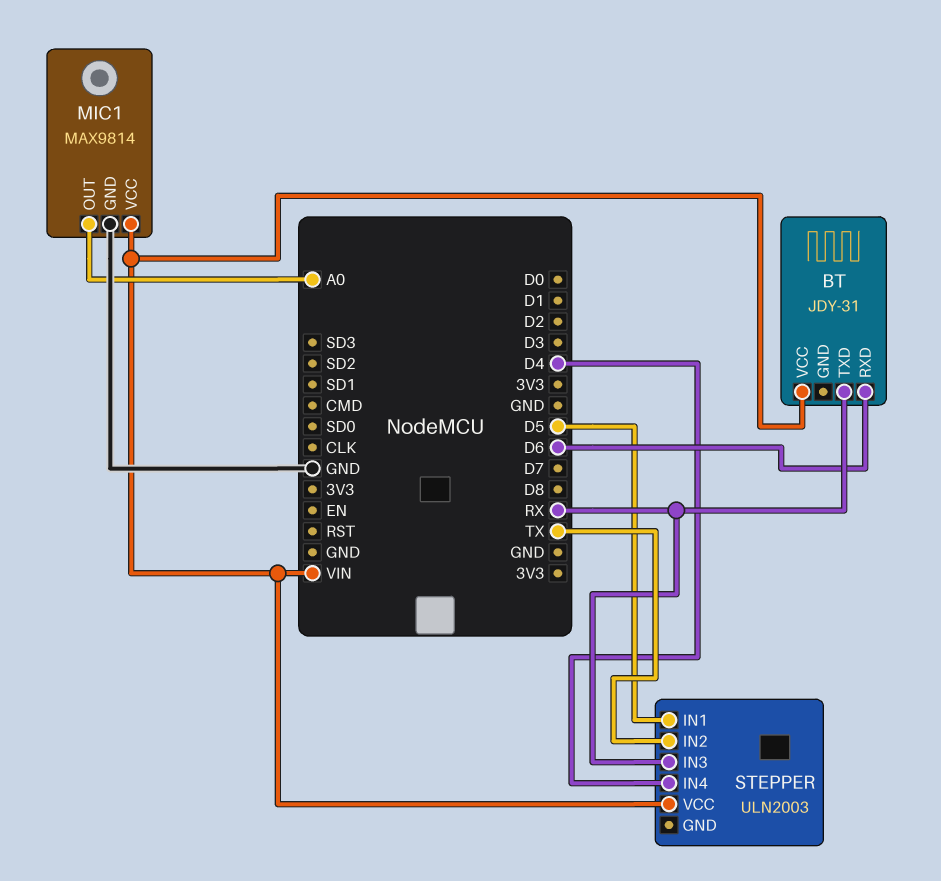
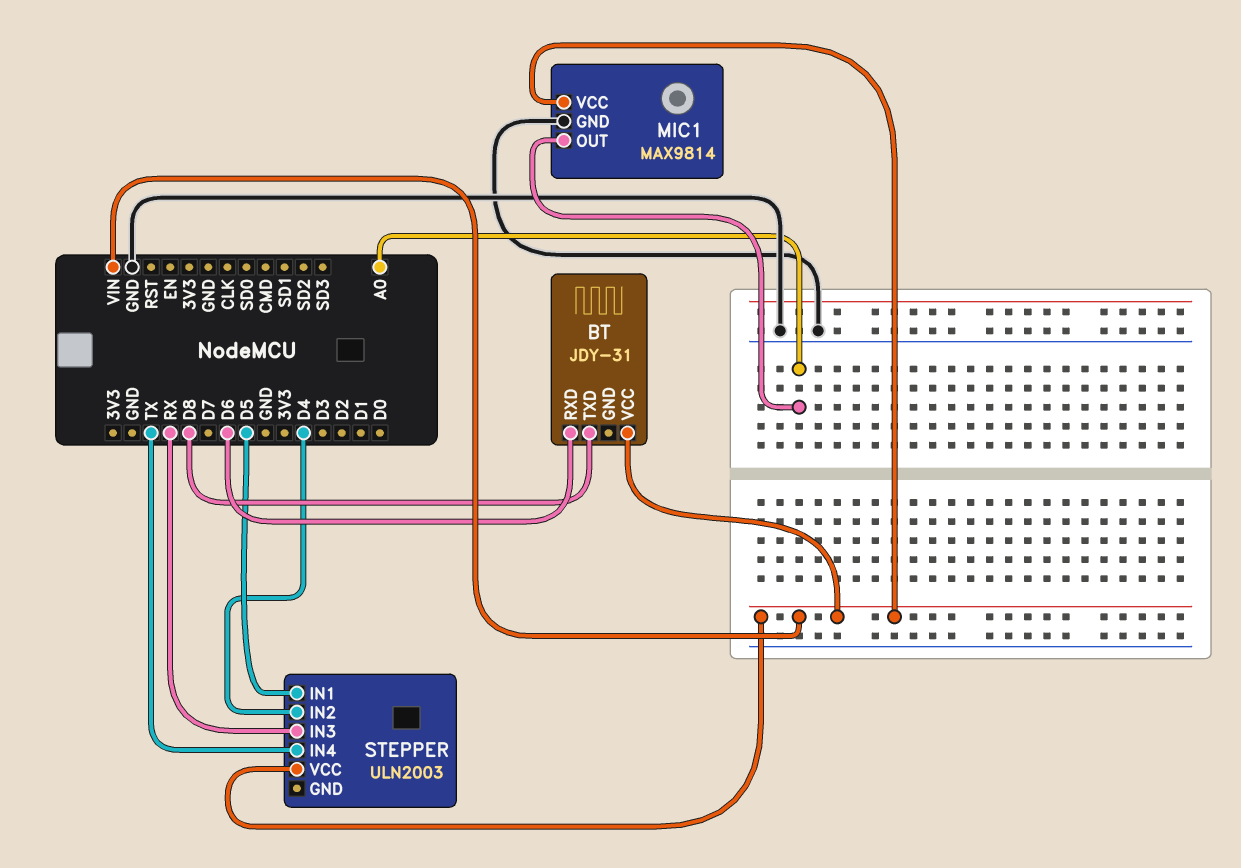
BT pin TXD: RX -> D8
STEPPER pin IN2: TX -> D4
STEPPER pin IN4: D4 -> TX

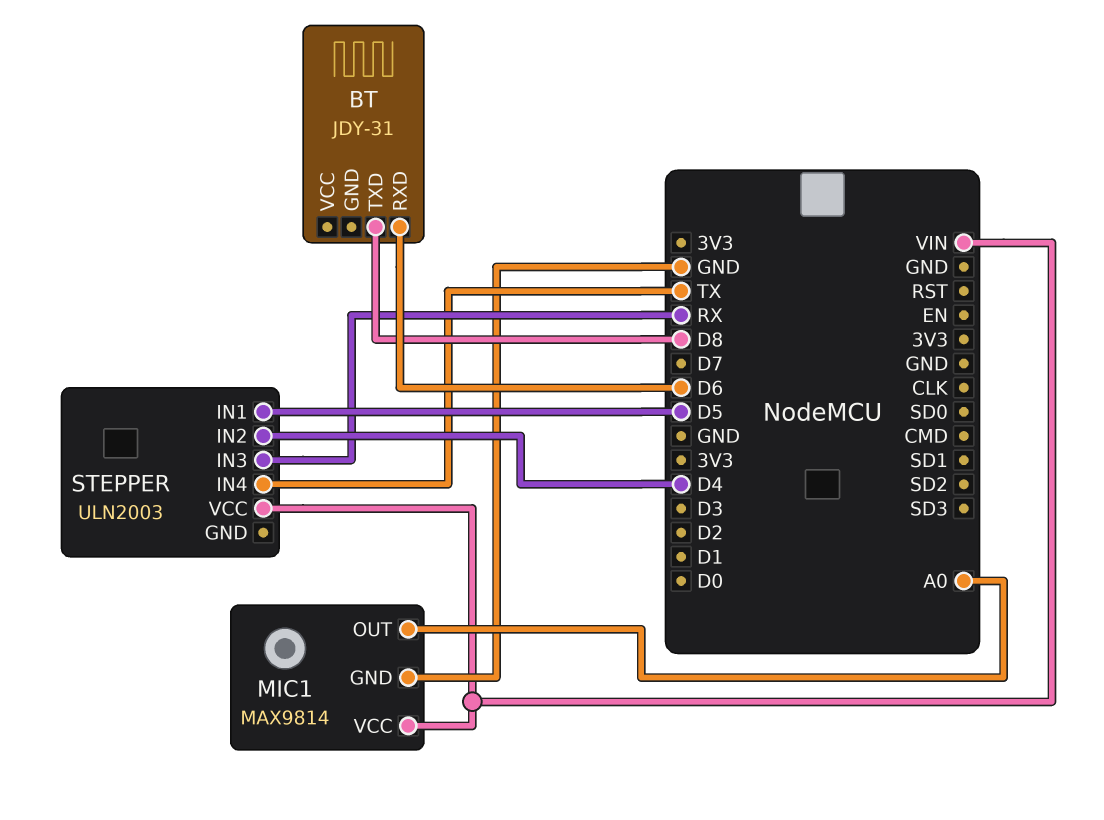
BT pin VCC: VIN -> none

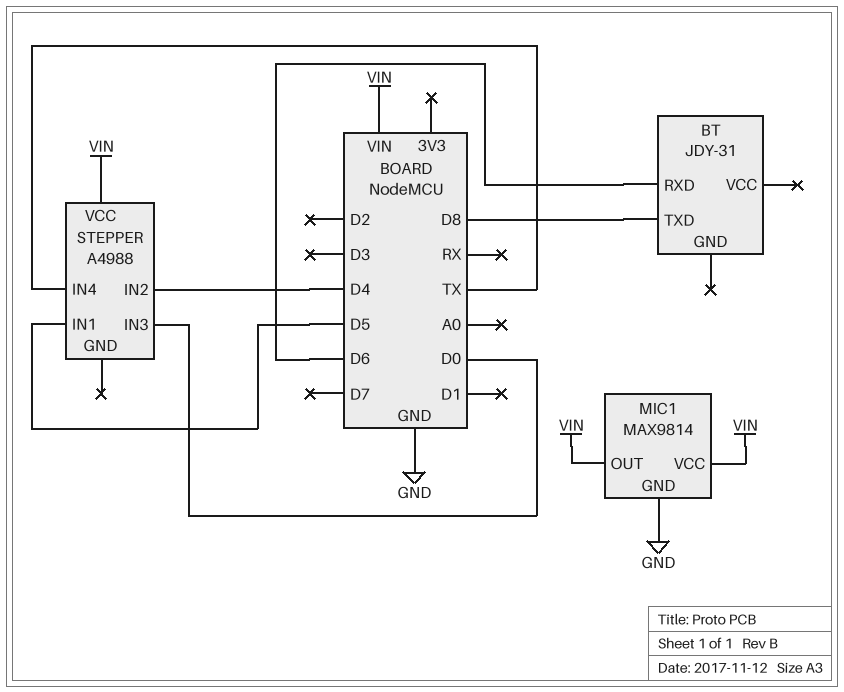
MIC1 pin OUT: A0 -> VIN
STEPPER: ULN2003 -> A4988
STEPPER pin IN3: RX -> D0

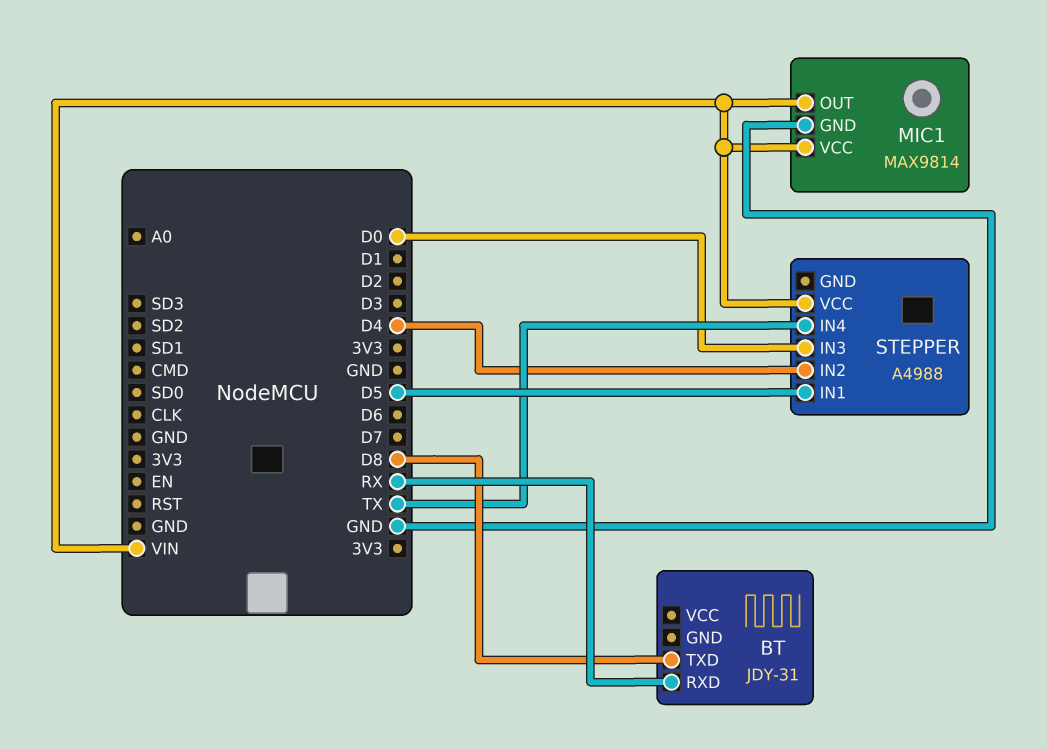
BT pin RXD: D6 -> RX

